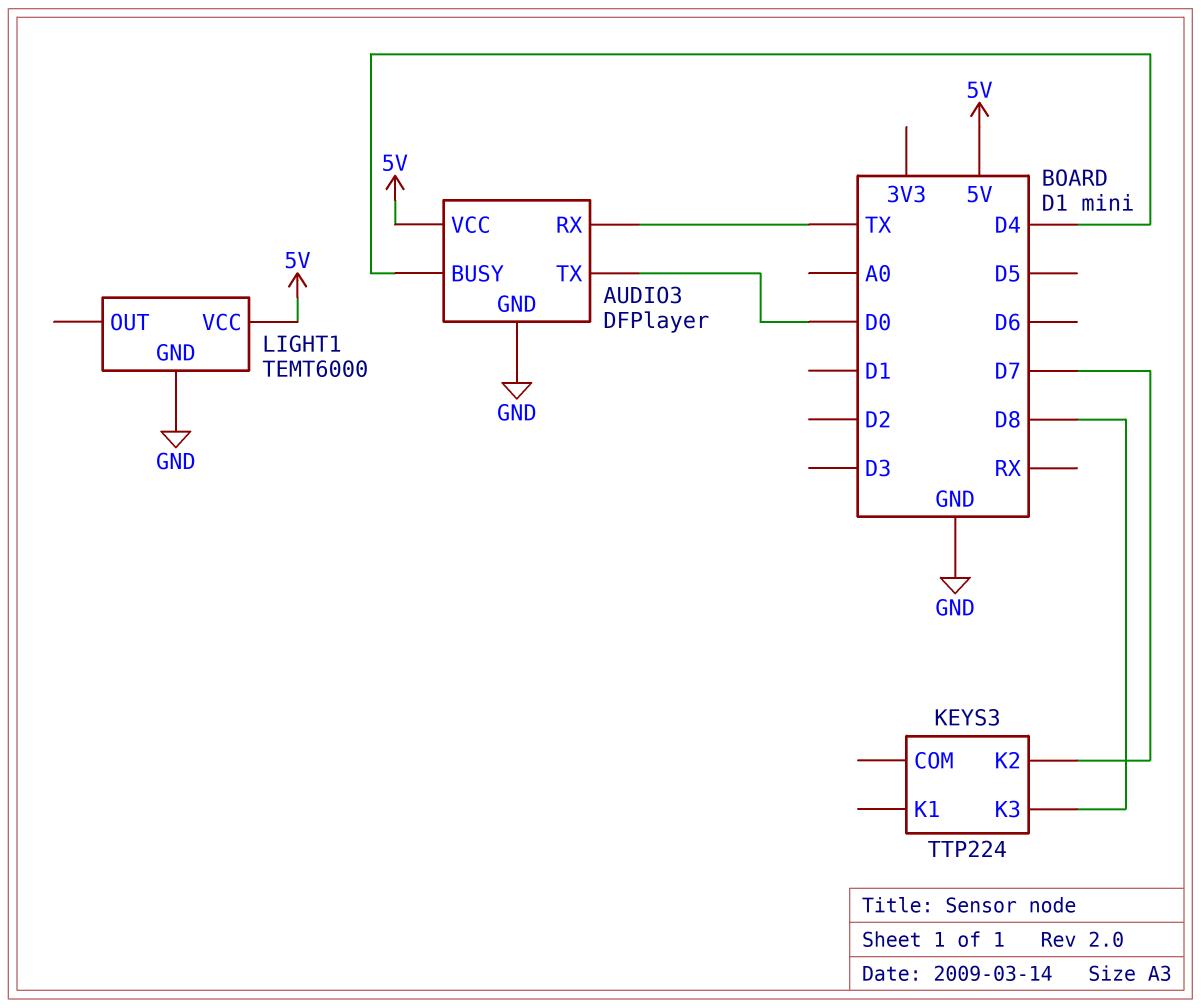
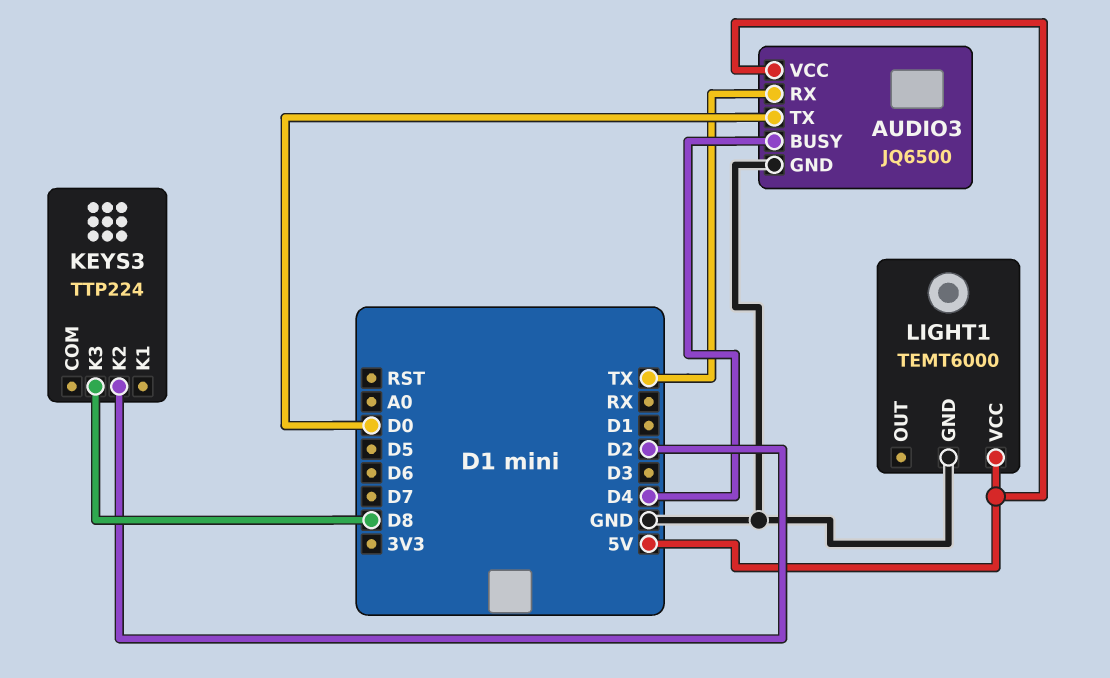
AUDIO3: DFPlayer -> JQ6500
KEYS3 pin K2: D7 -> D2

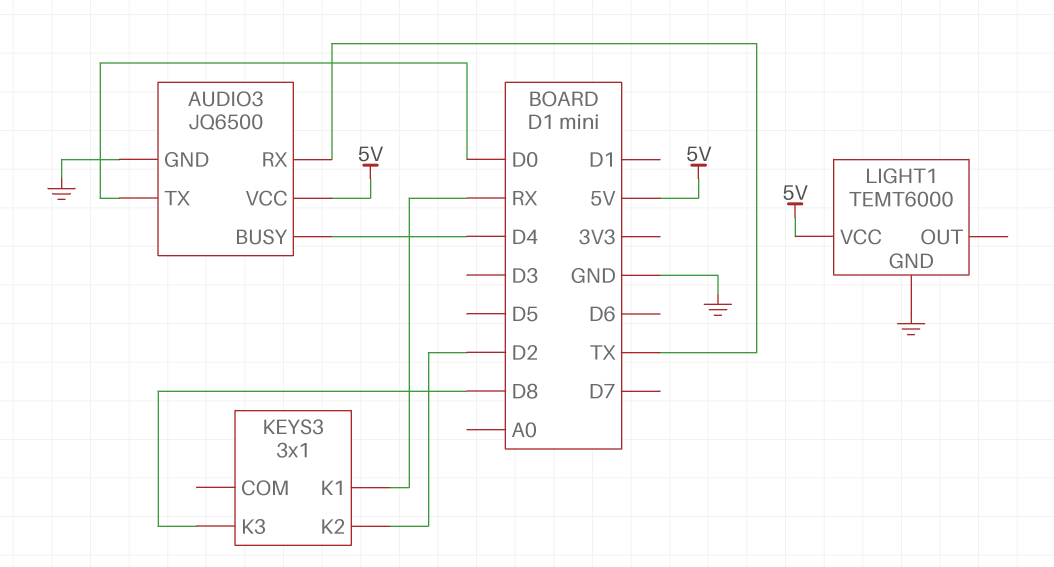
KEYS3: TTP224 -> 3x1
KEYS3 pin K1: none -> RX

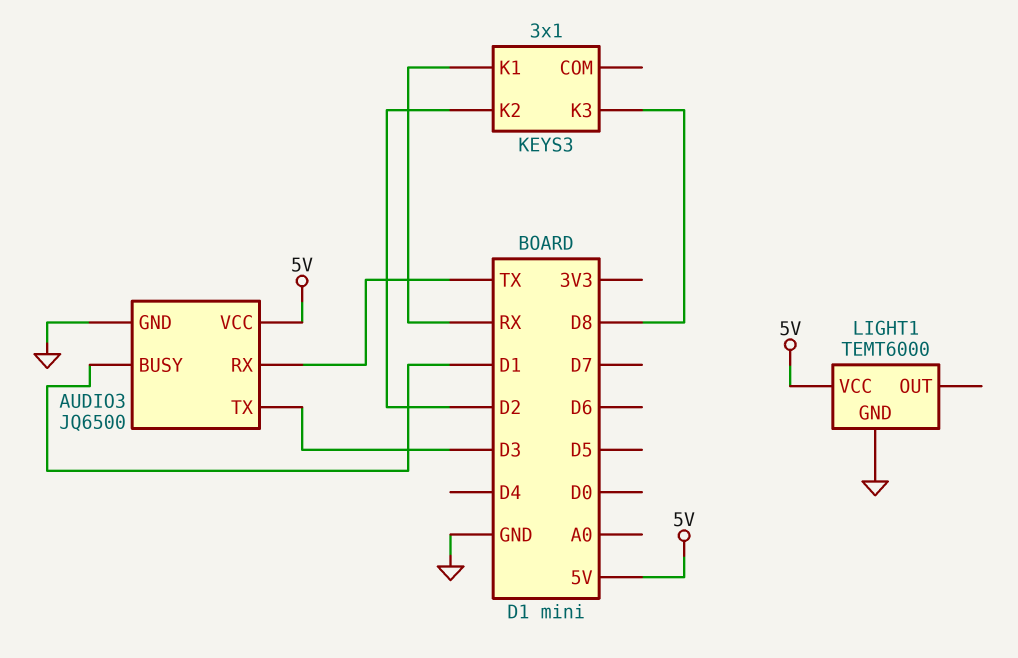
AUDIO3 pin BUSY: D4 -> D1
AUDIO3 pin TX: D0 -> D3

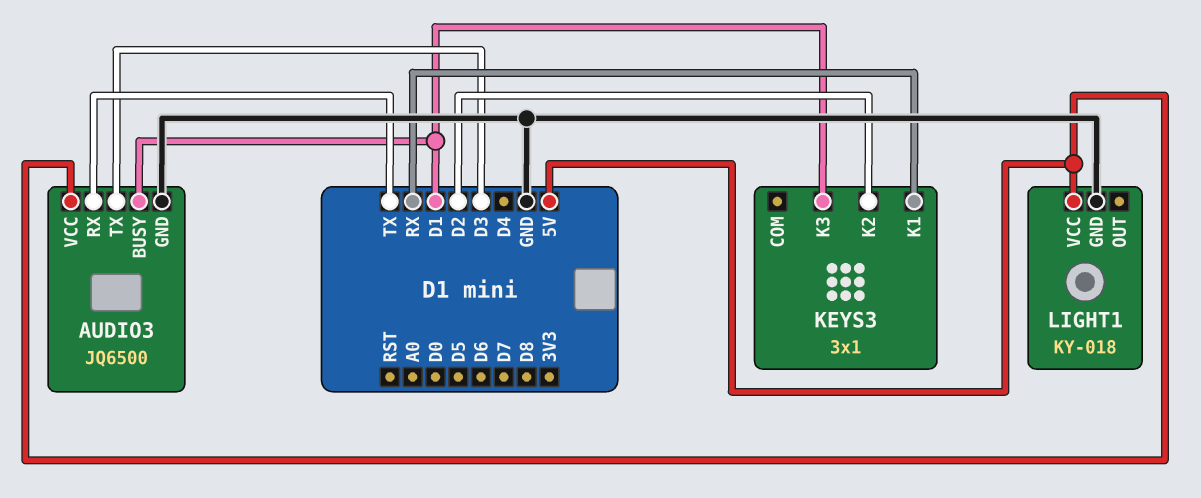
KEYS3 pin K3: D8 -> D1
LIGHT1: TEMT6000 -> KY-018

